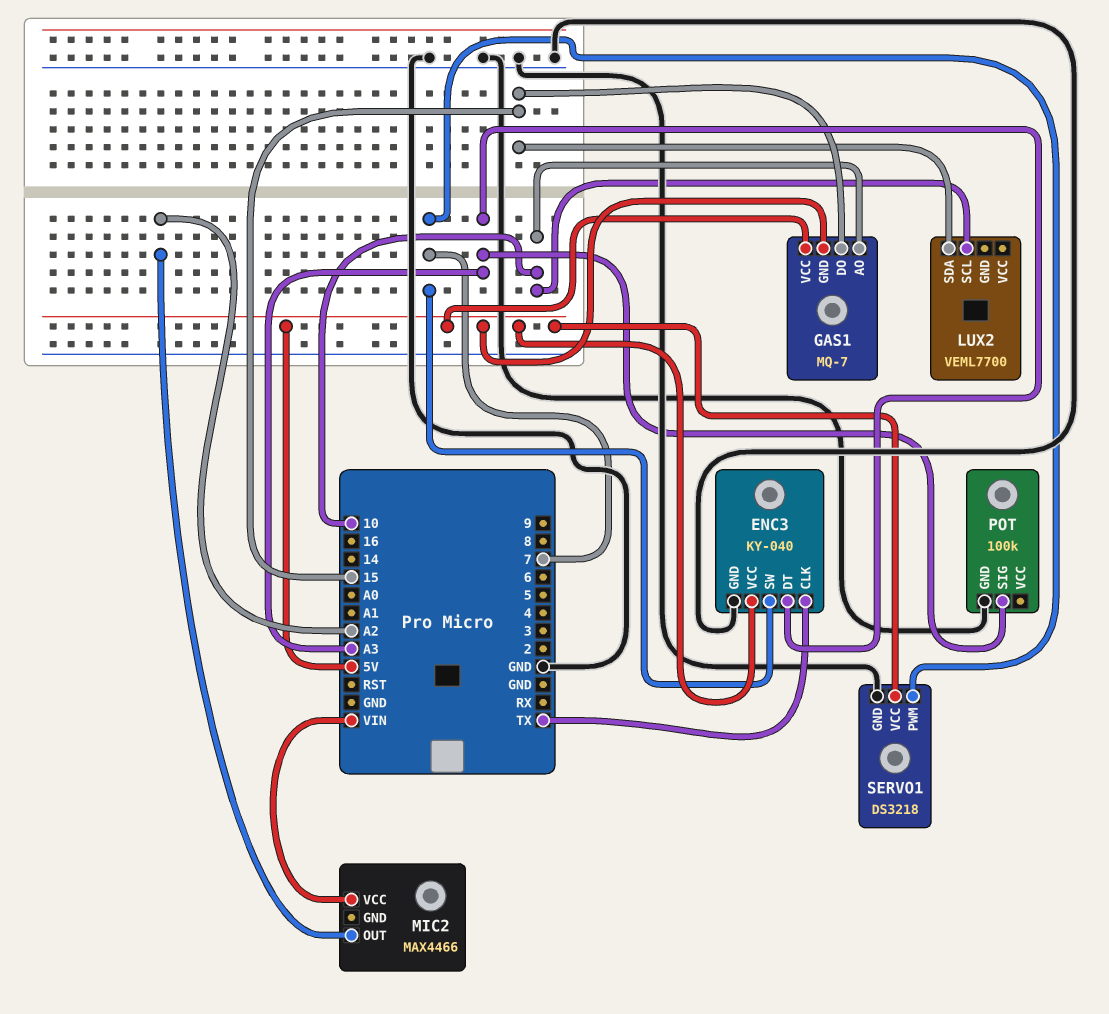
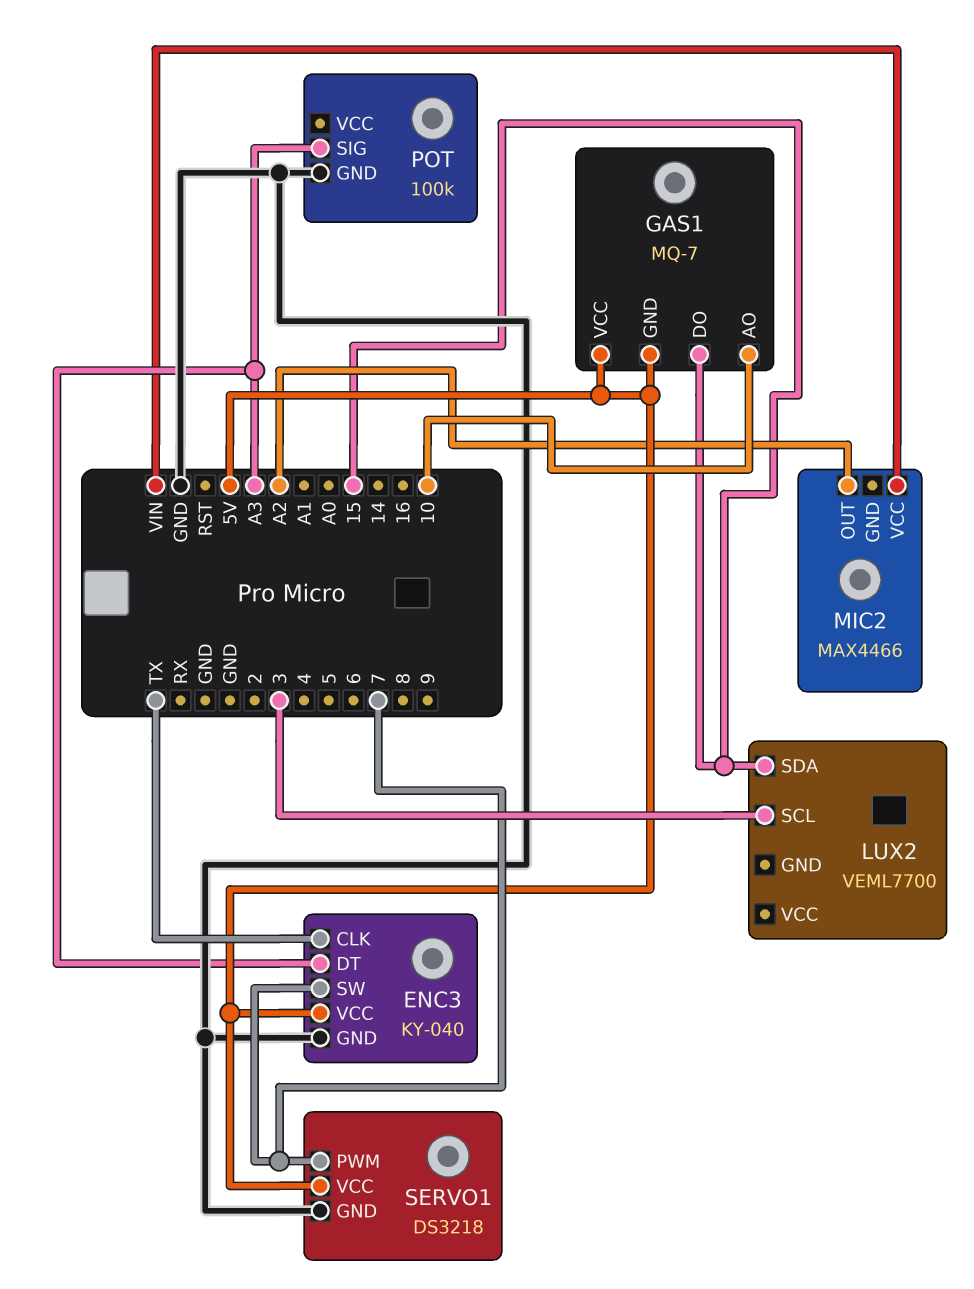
LUX2 pin SCL: 10 -> 3

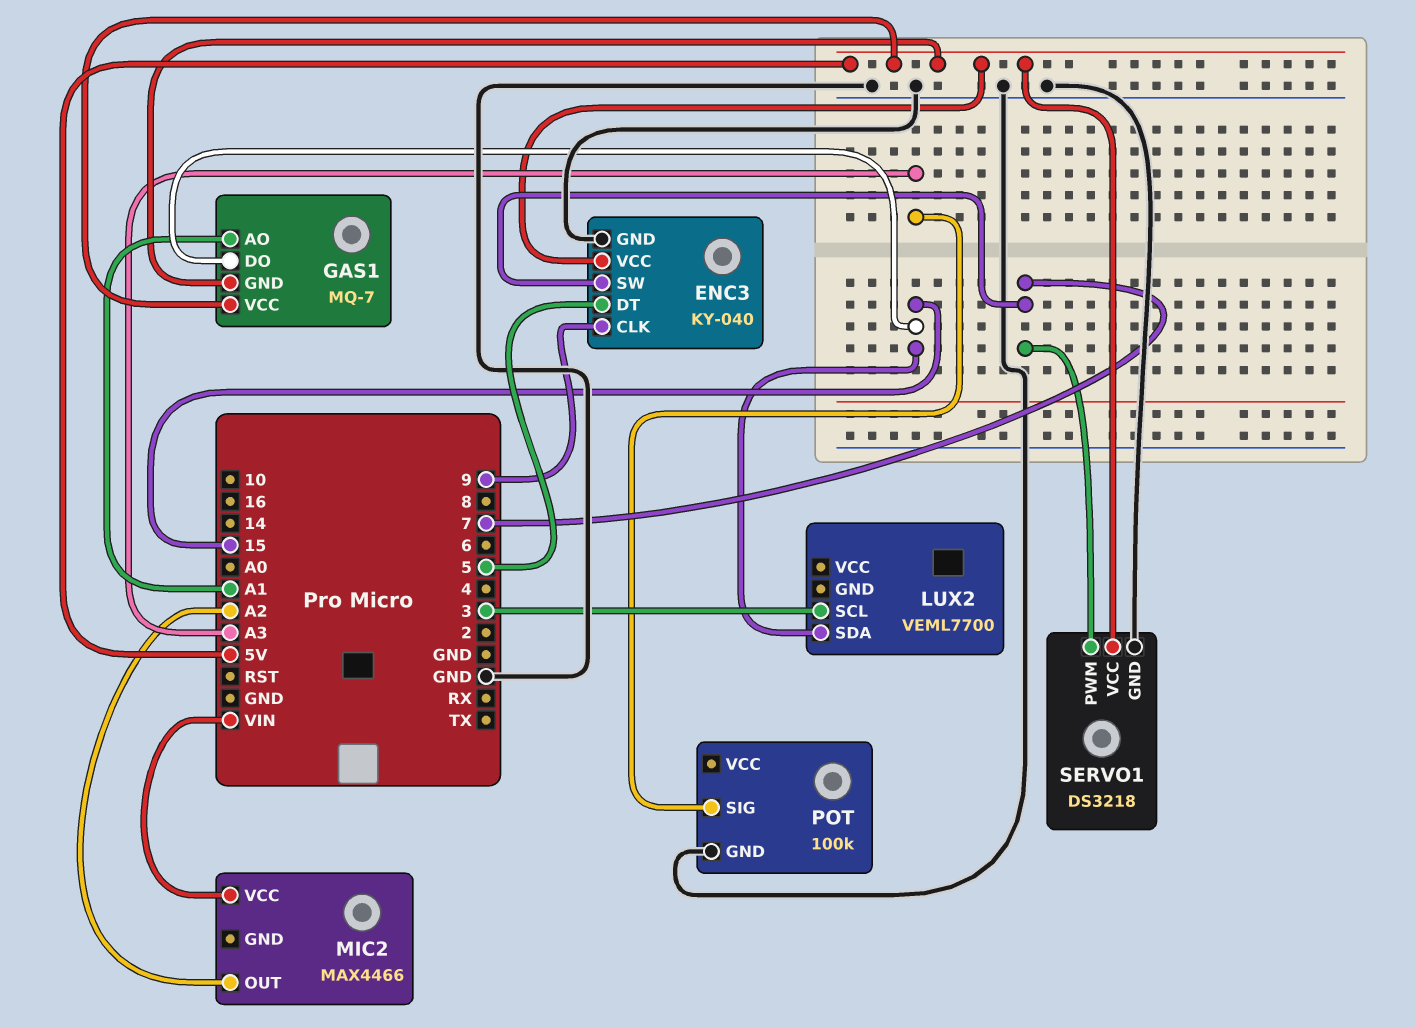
ENC3 pin CLK: TX -> 9
ENC3 pin DT: A3 -> 5
GAS1 pin AO: 10 -> A1

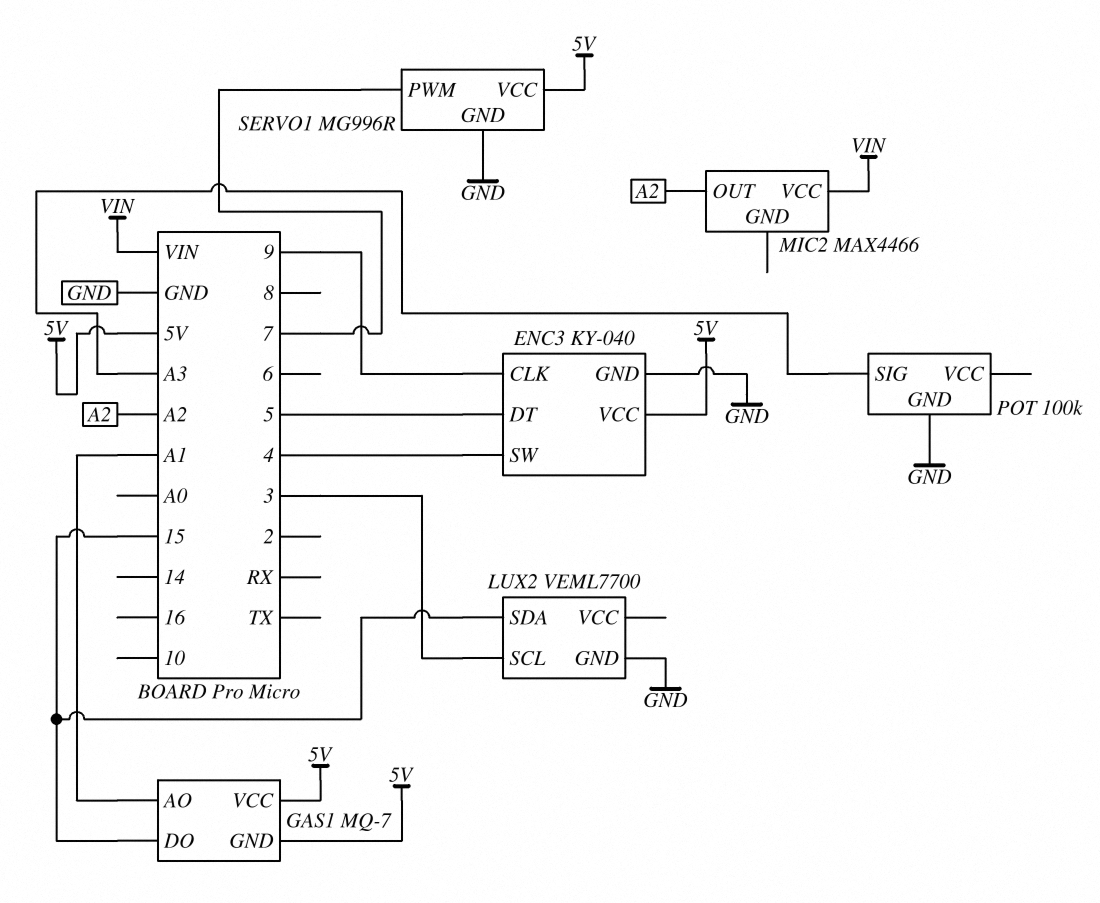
ENC3 pin SW: 7 -> 4
LUX2 pin GND: none -> GND
SERVO1: DS3218 -> MG996R

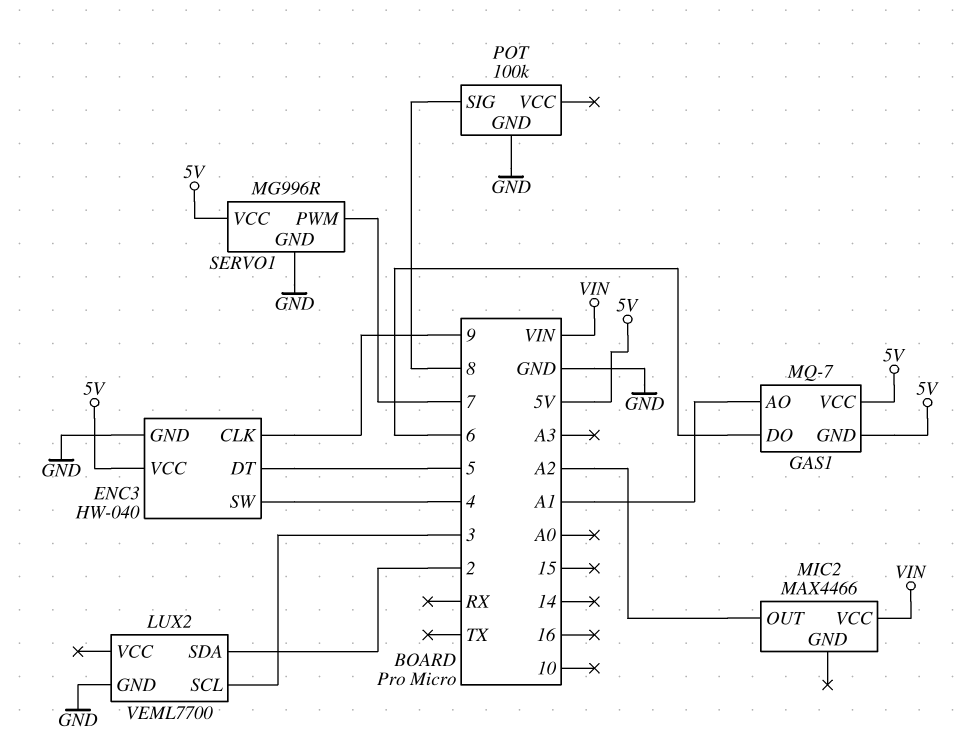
ENC3: KY-040 -> HW-040
GAS1 pin DO: 15 -> 6
LUX2 pin SDA: 15 -> 2
POT pin SIG: A3 -> 8

